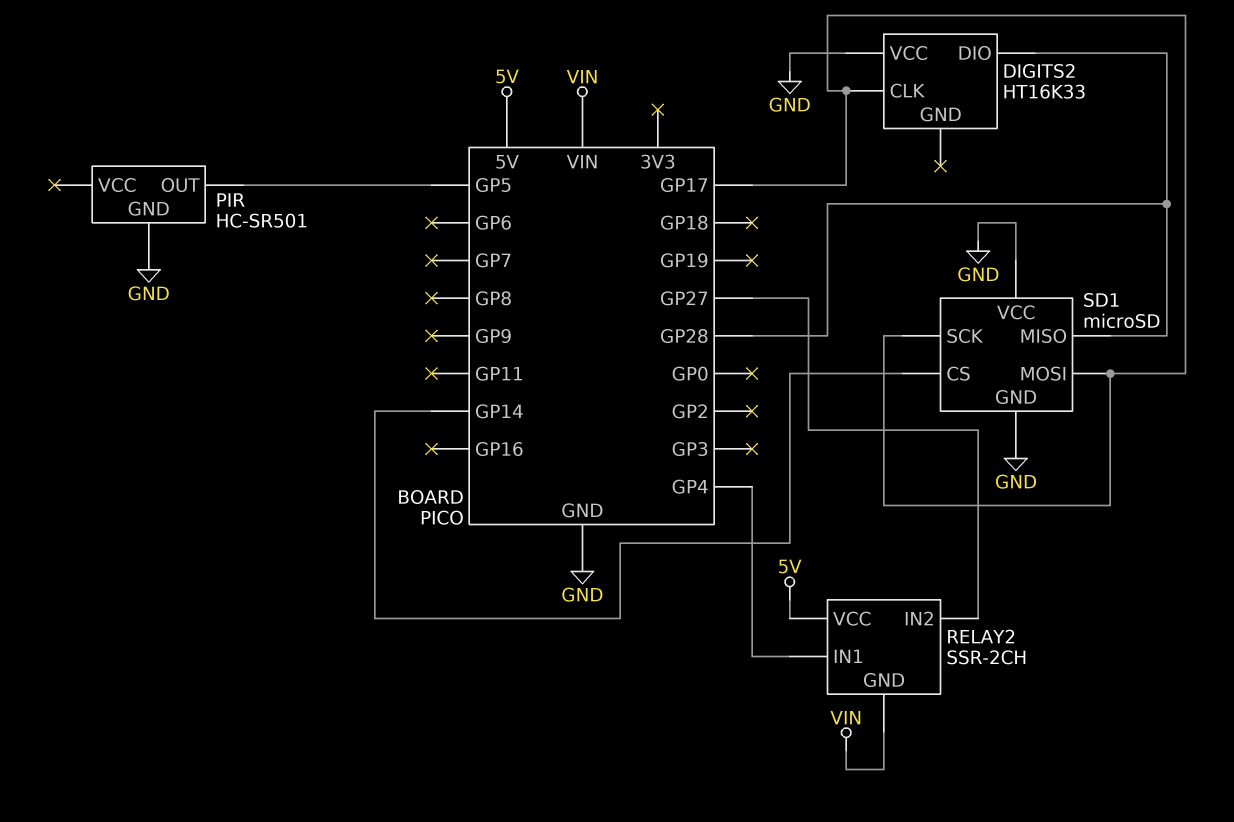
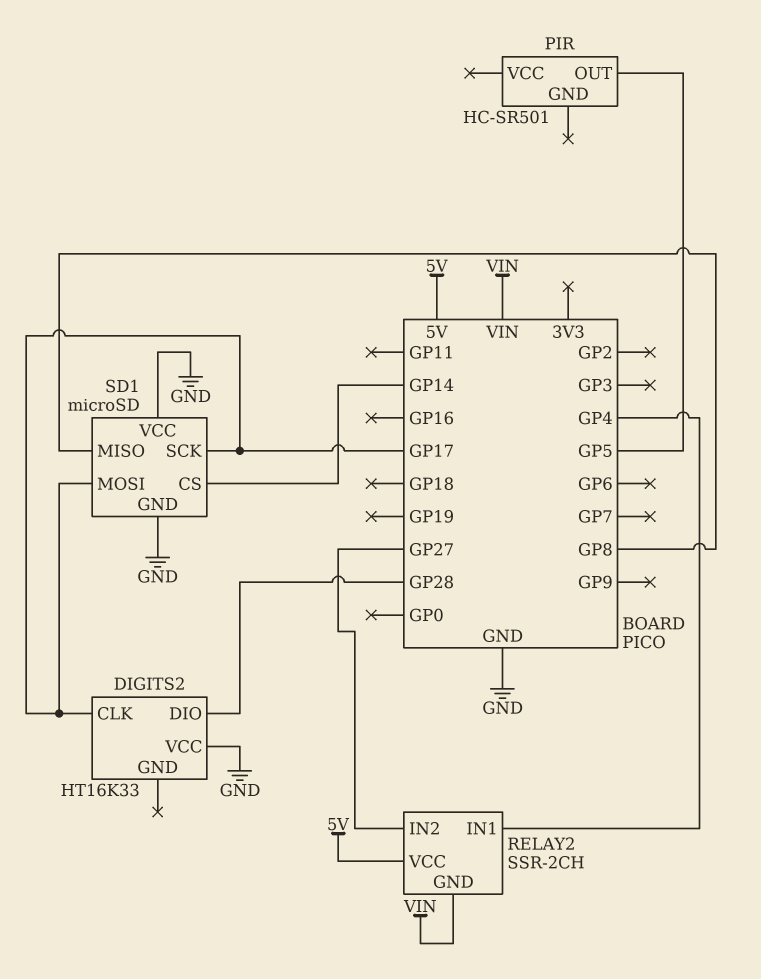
PIR pin GND: GND -> none
SD1 pin MISO: GP28 -> GP8

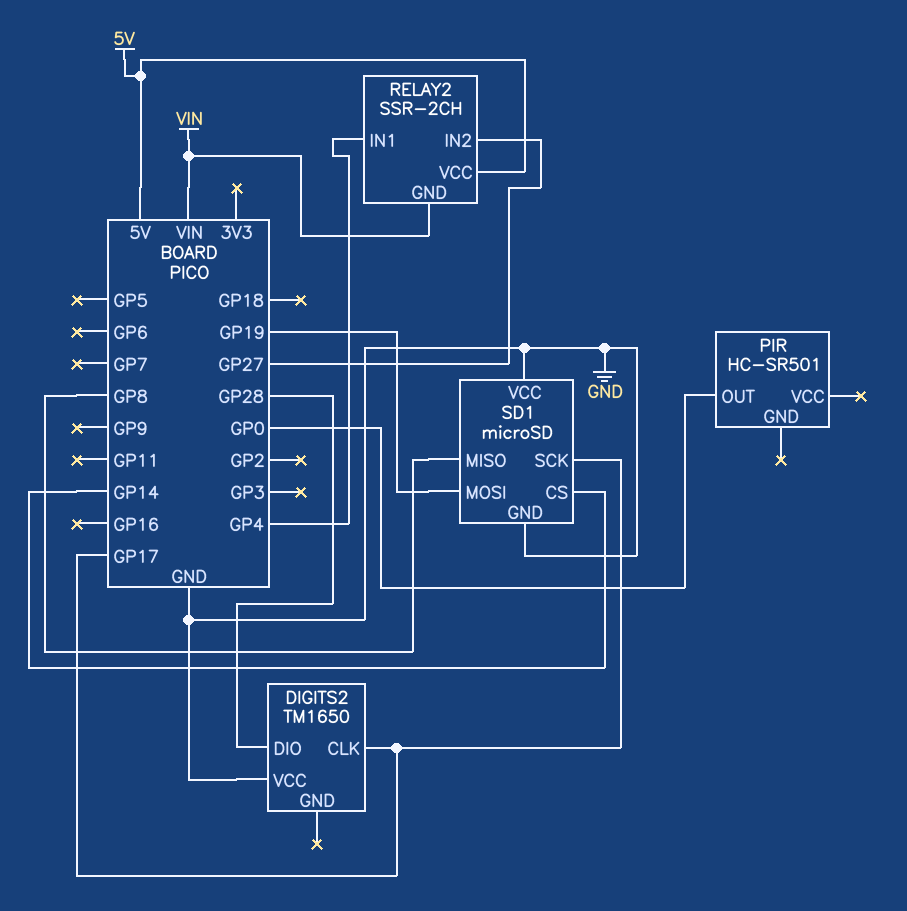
DIGITS2: HT16K33 -> TM1650
PIR pin OUT: GP5 -> GP0
SD1 pin MOSI: GP17 -> GP19

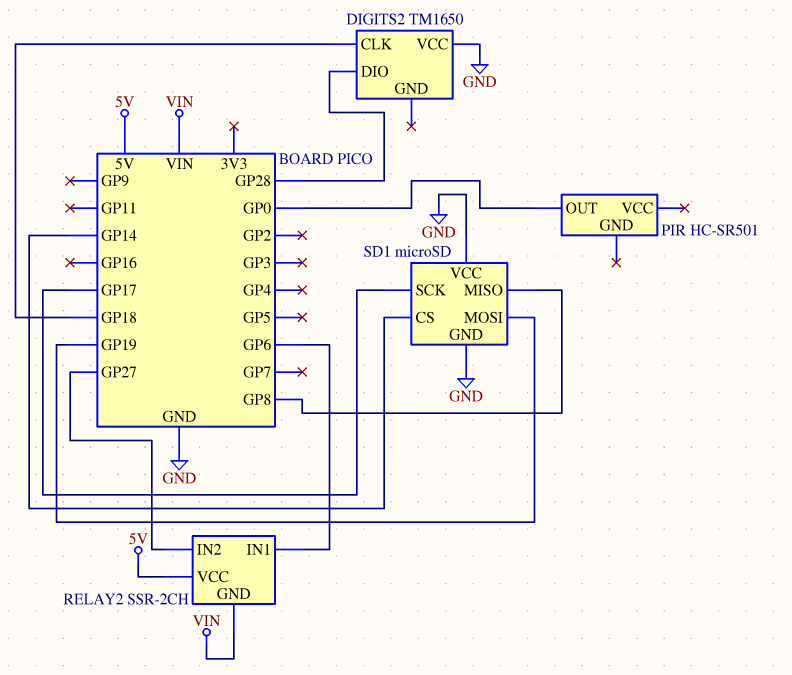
DIGITS2 pin CLK: GP17 -> GP18
RELAY2 pin IN1: GP4 -> GP6

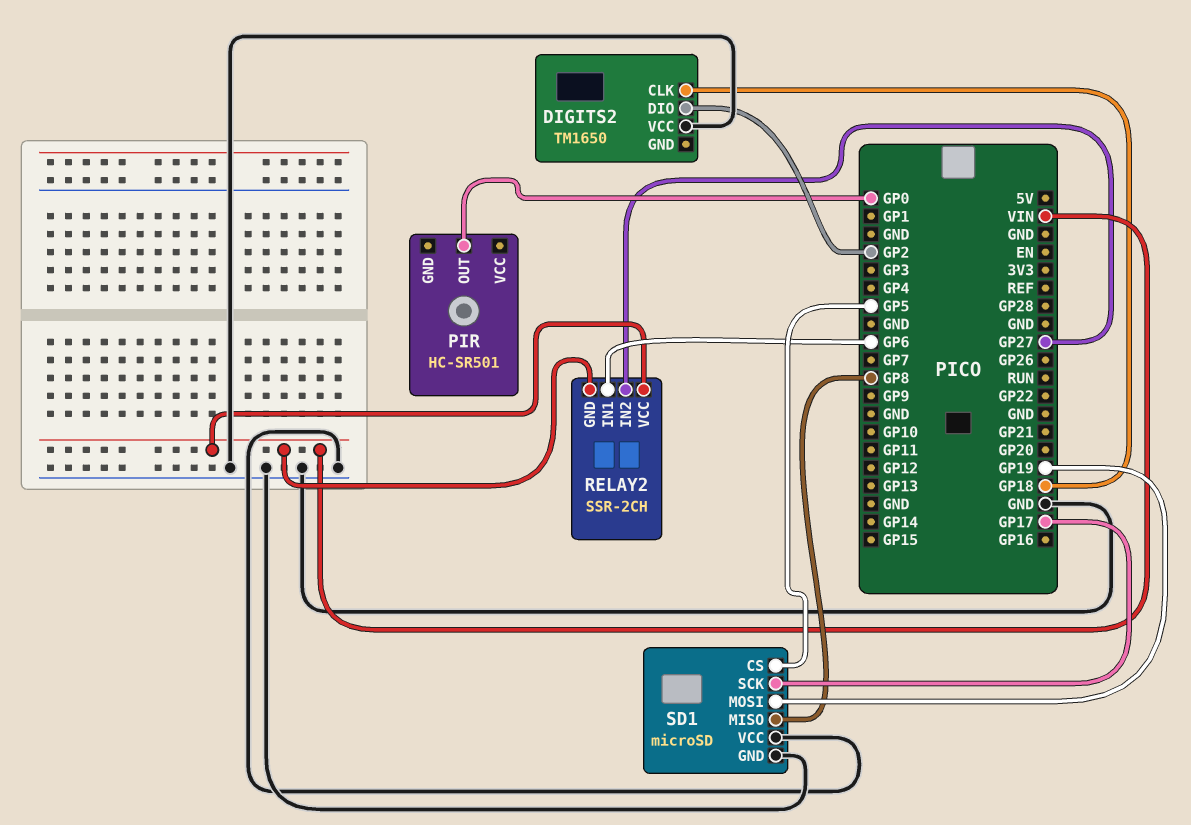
DIGITS2 pin DIO: GP28 -> GP2
RELAY2 pin VCC: 5V -> VIN
SD1 pin CS: GP14 -> GP5

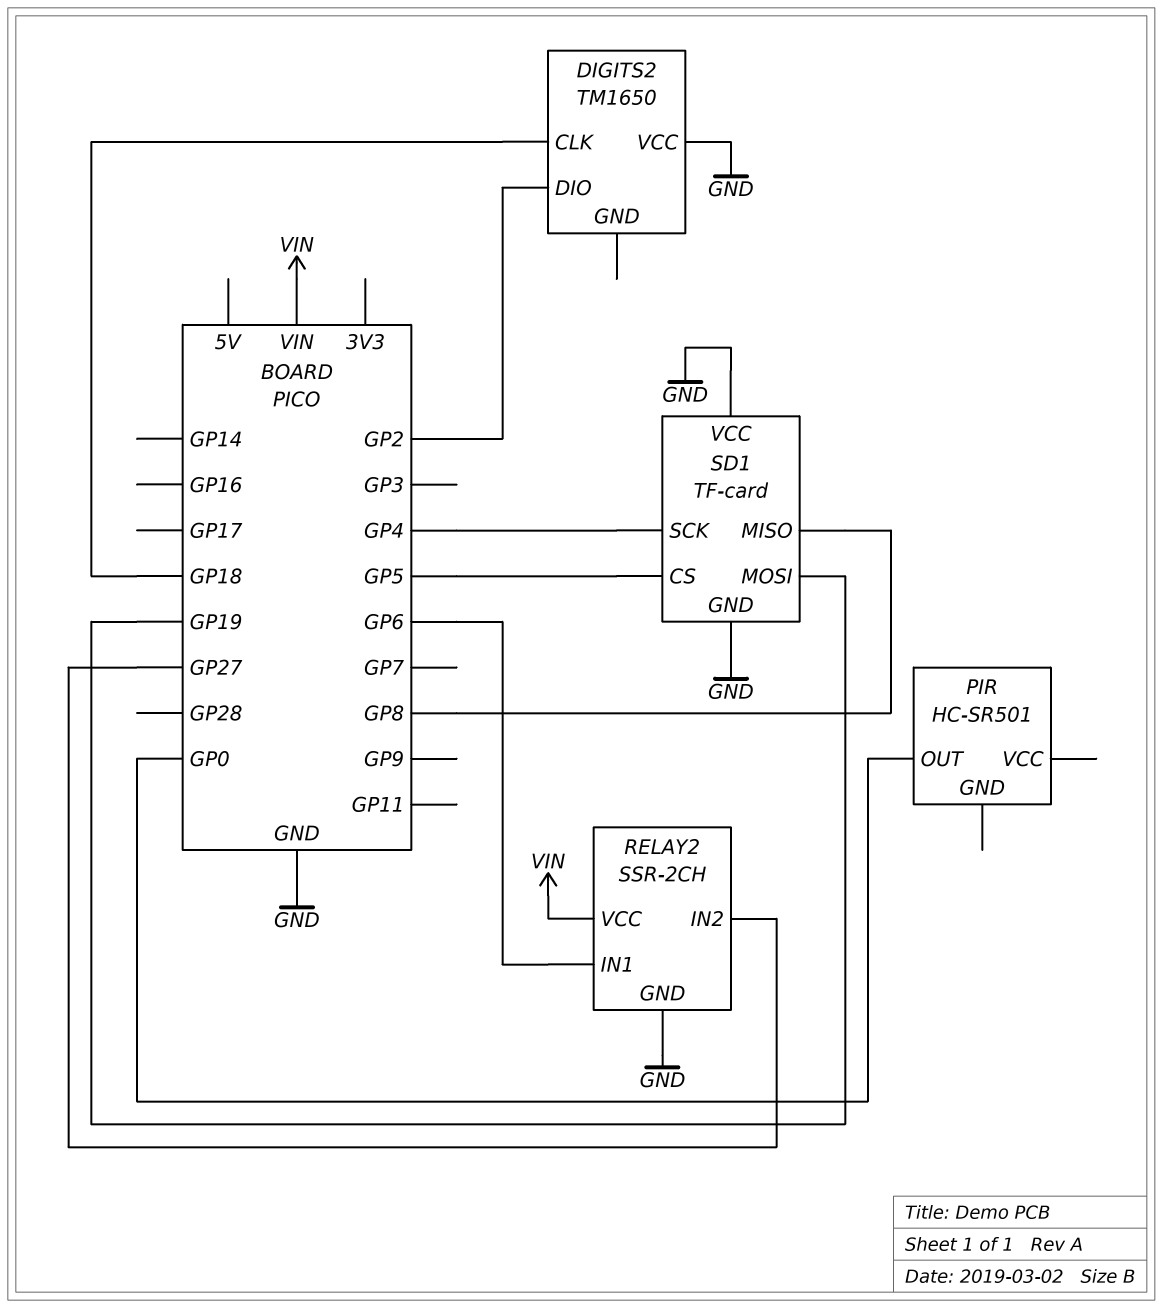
RELAY2 pin GND: VIN -> GND
SD1: microSD -> TF-card
SD1 pin SCK: GP17 -> GP4

